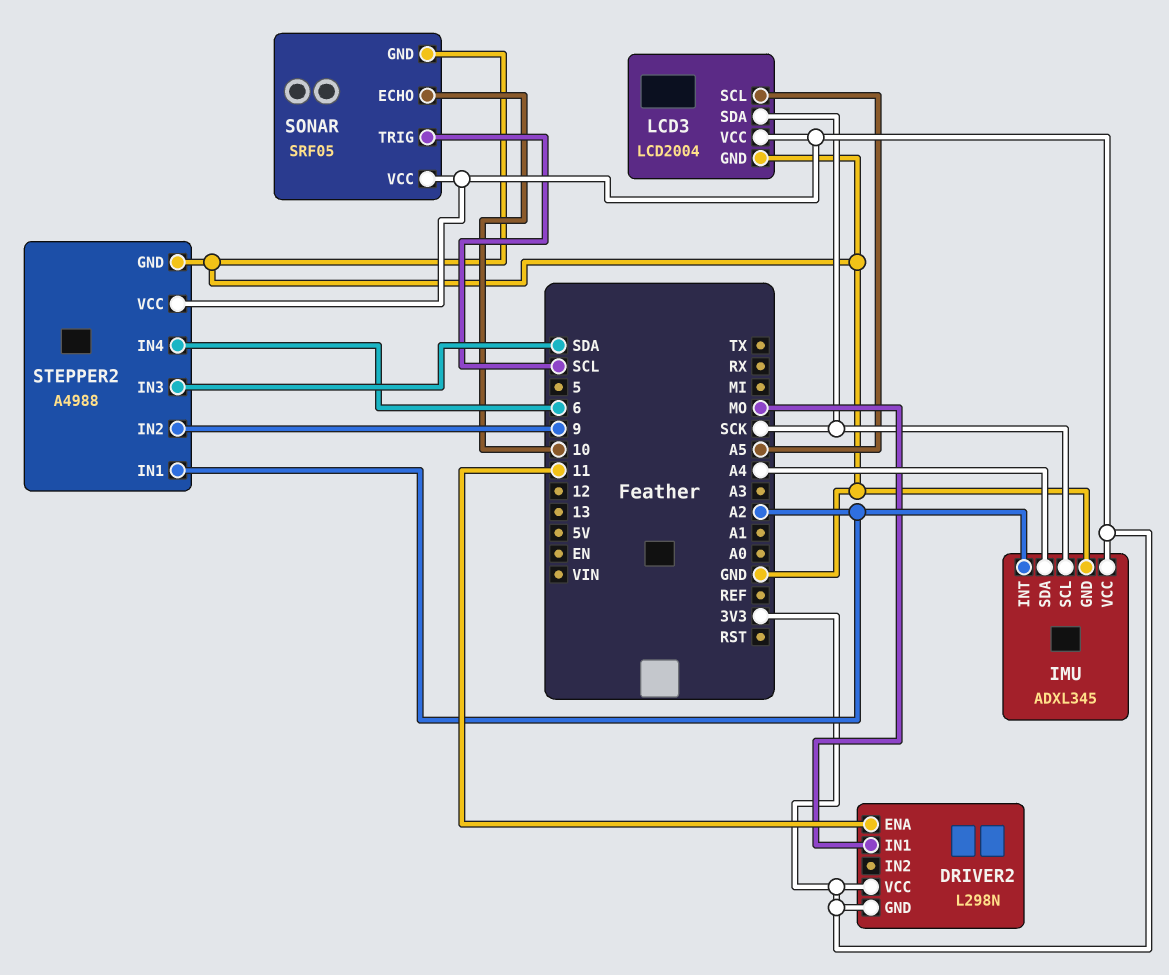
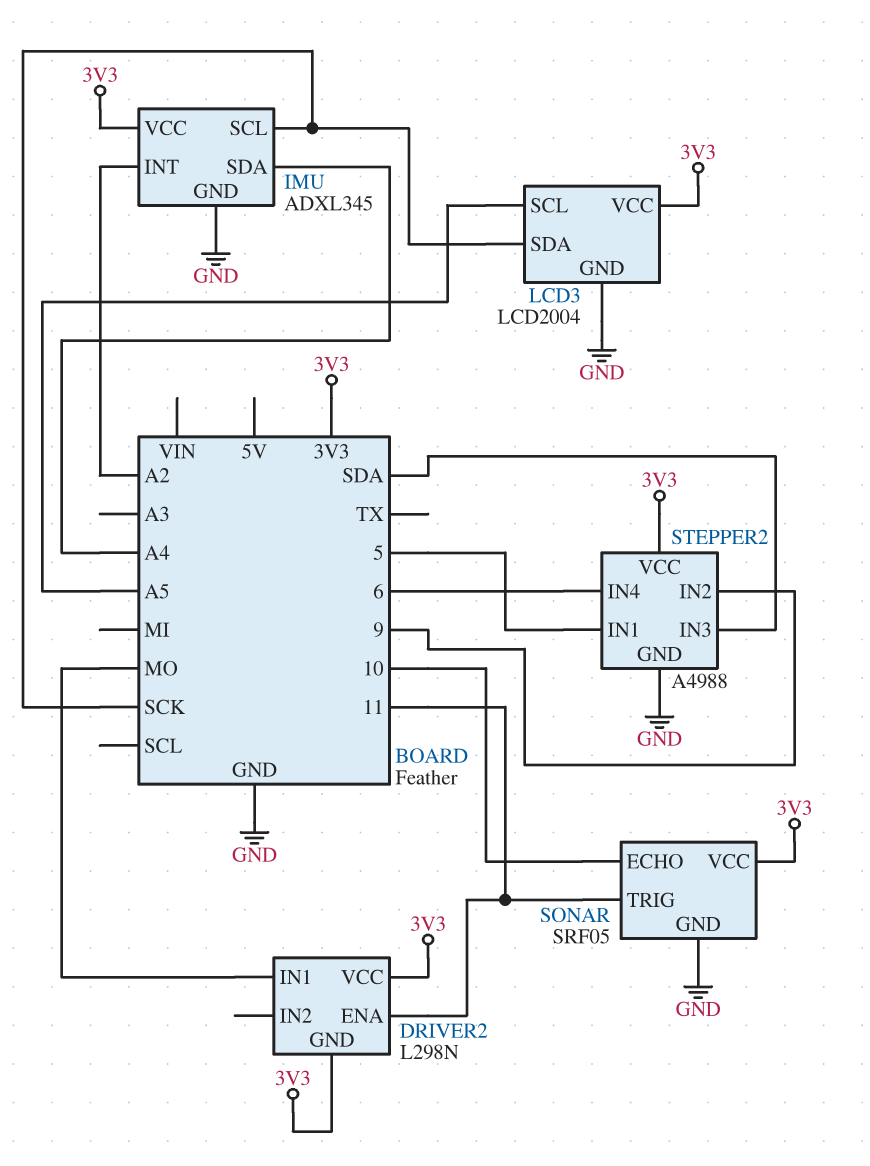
SONAR pin TRIG: SCL -> 11
STEPPER2 pin IN1: A2 -> 5

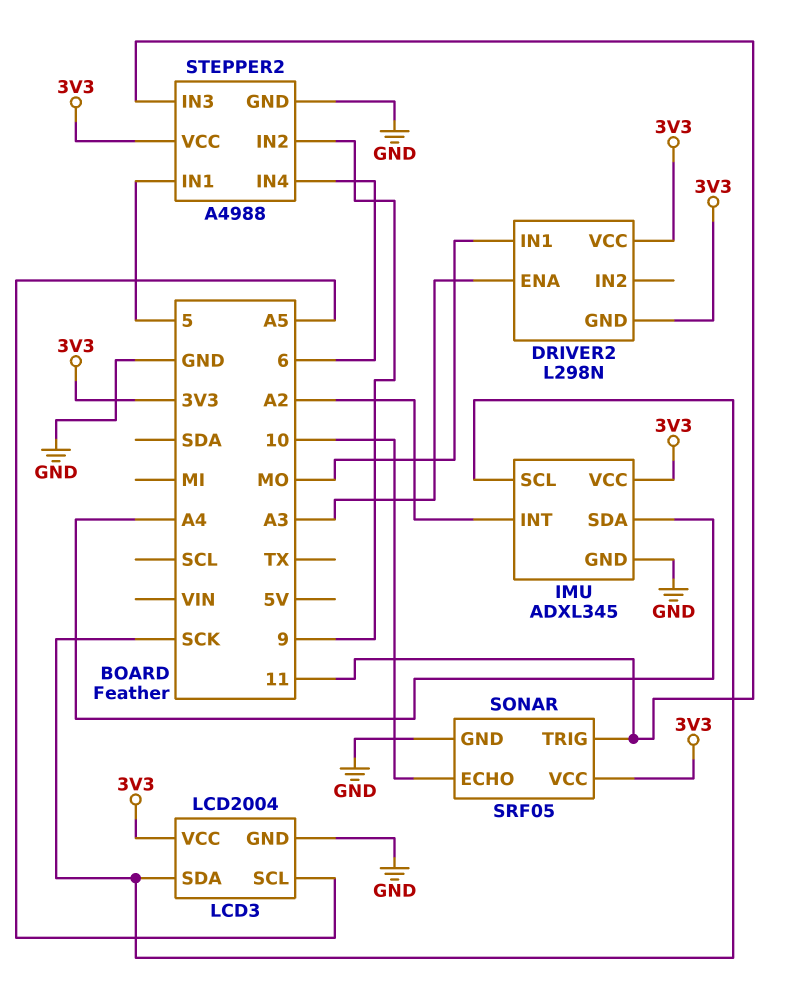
DRIVER2 pin ENA: 11 -> A3
STEPPER2 pin IN3: SDA -> 11

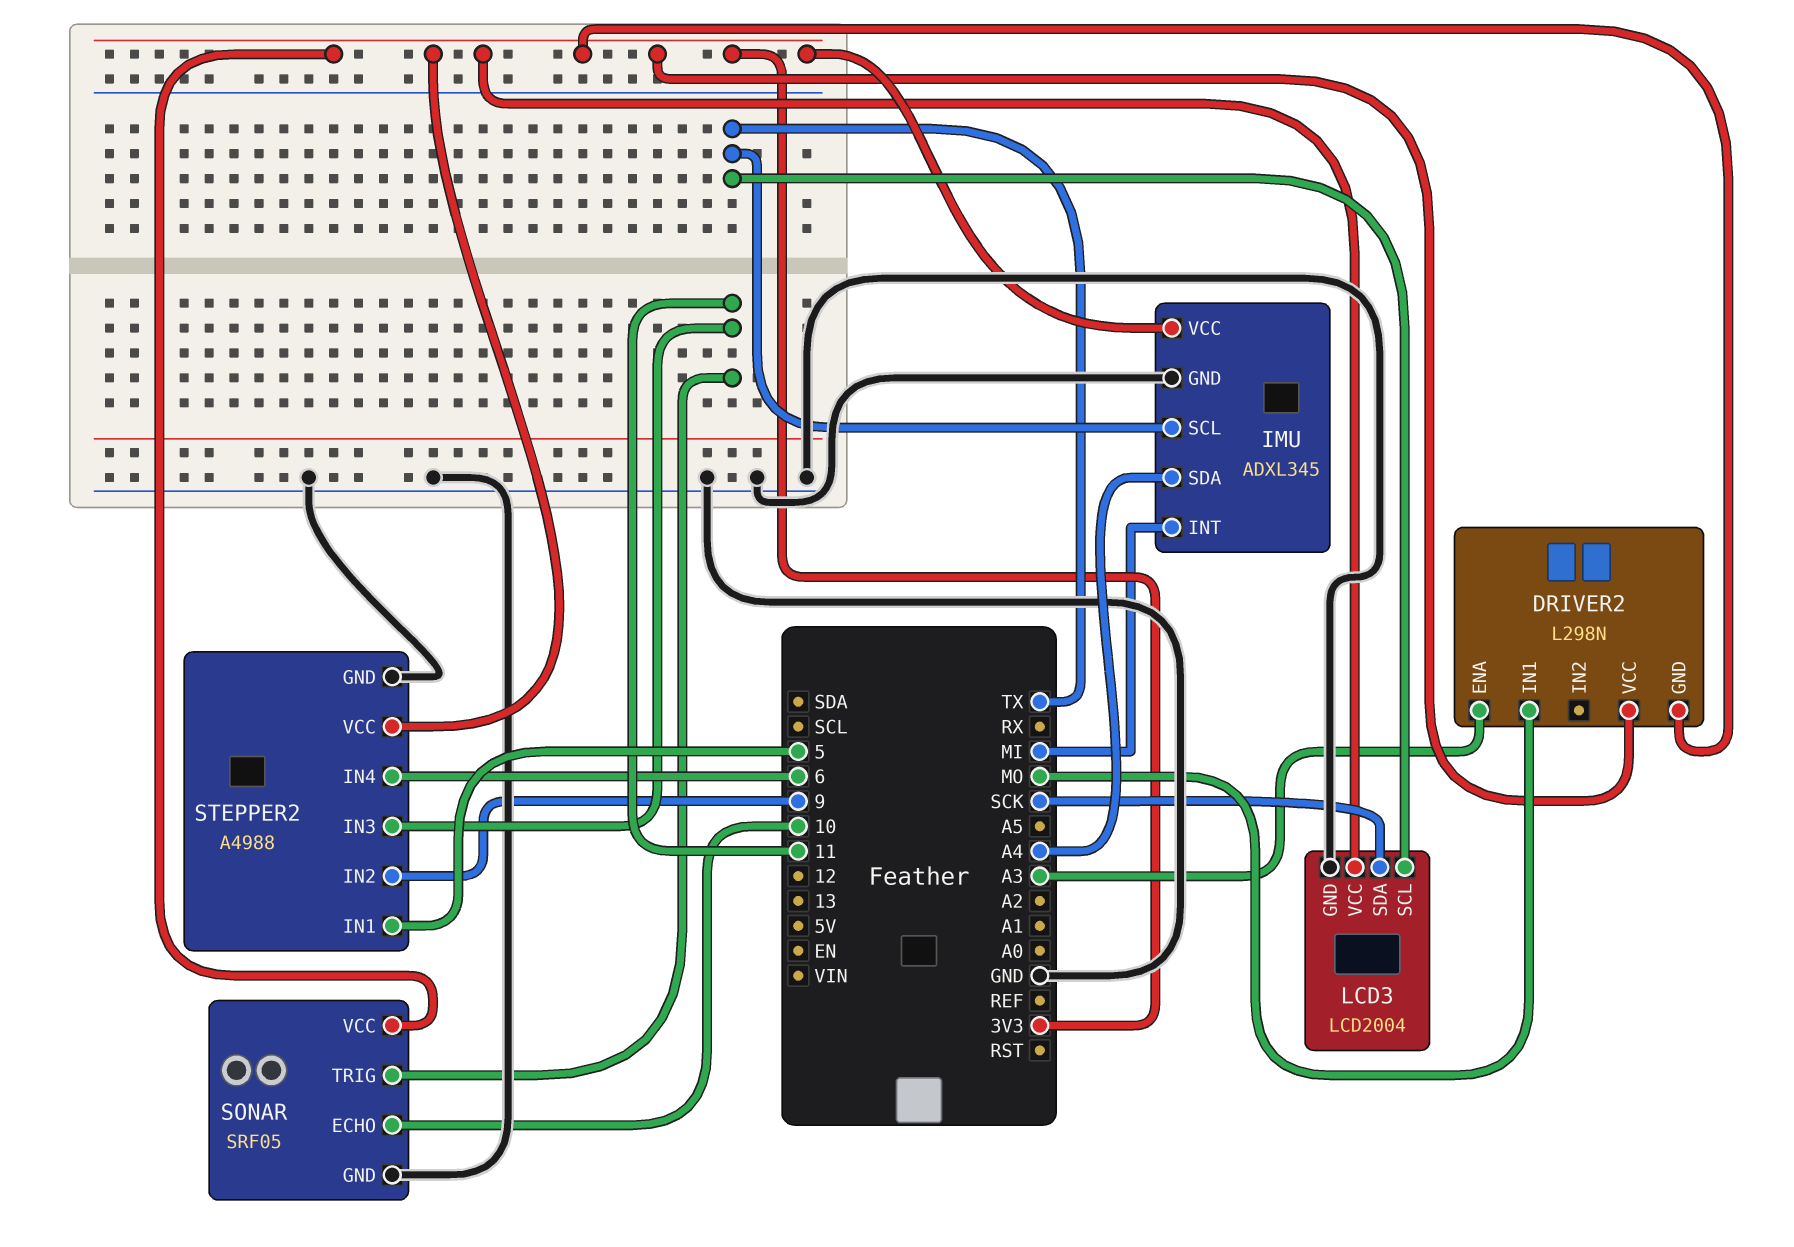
IMU pin INT: A2 -> MI
IMU pin SCL: SCK -> TX
LCD3 pin SCL: A5 -> TX

